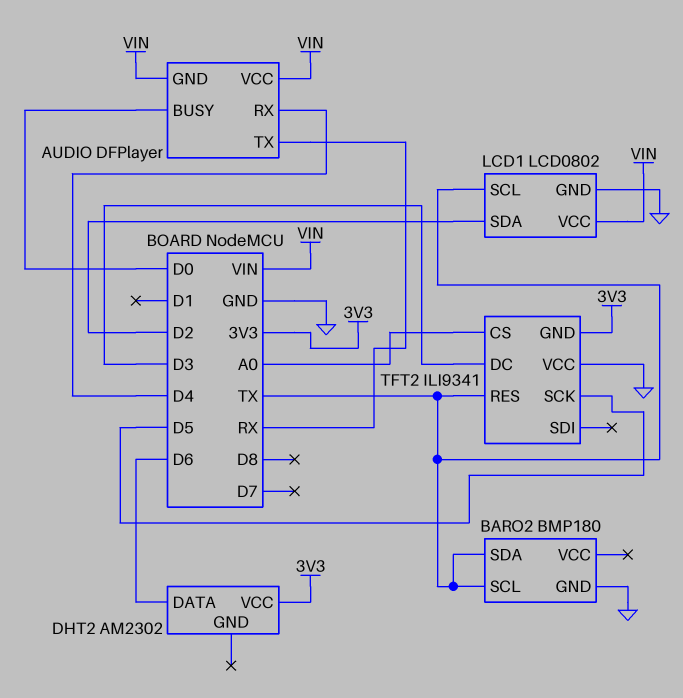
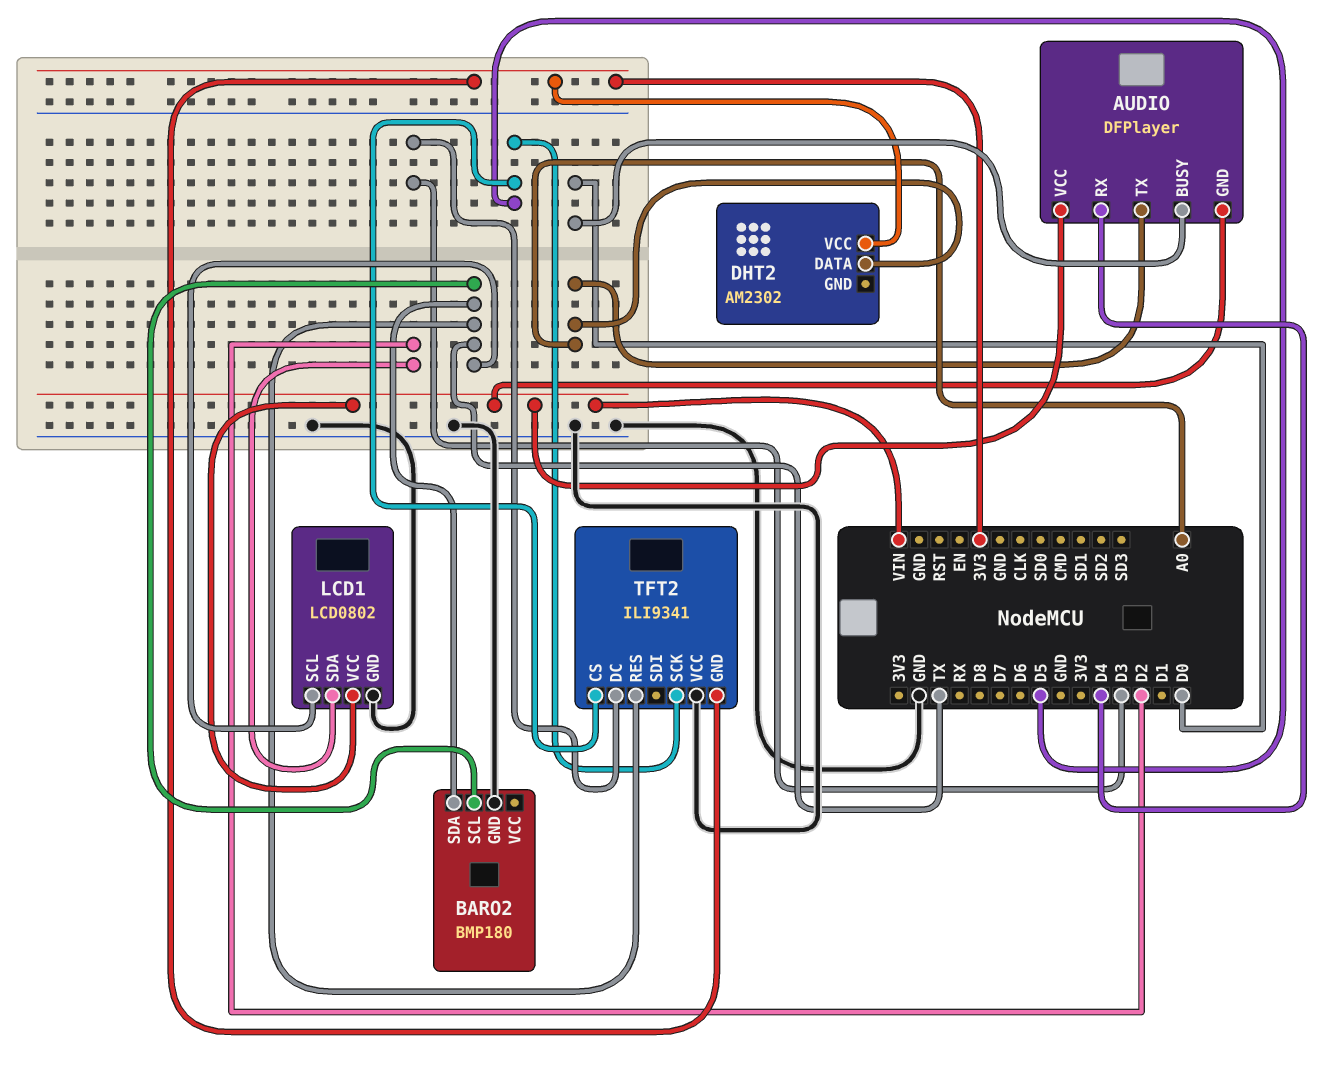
AUDIO pin TX: RX -> A0
DHT2 pin DATA: D6 -> A0
TFT2 pin CS: A0 -> D5

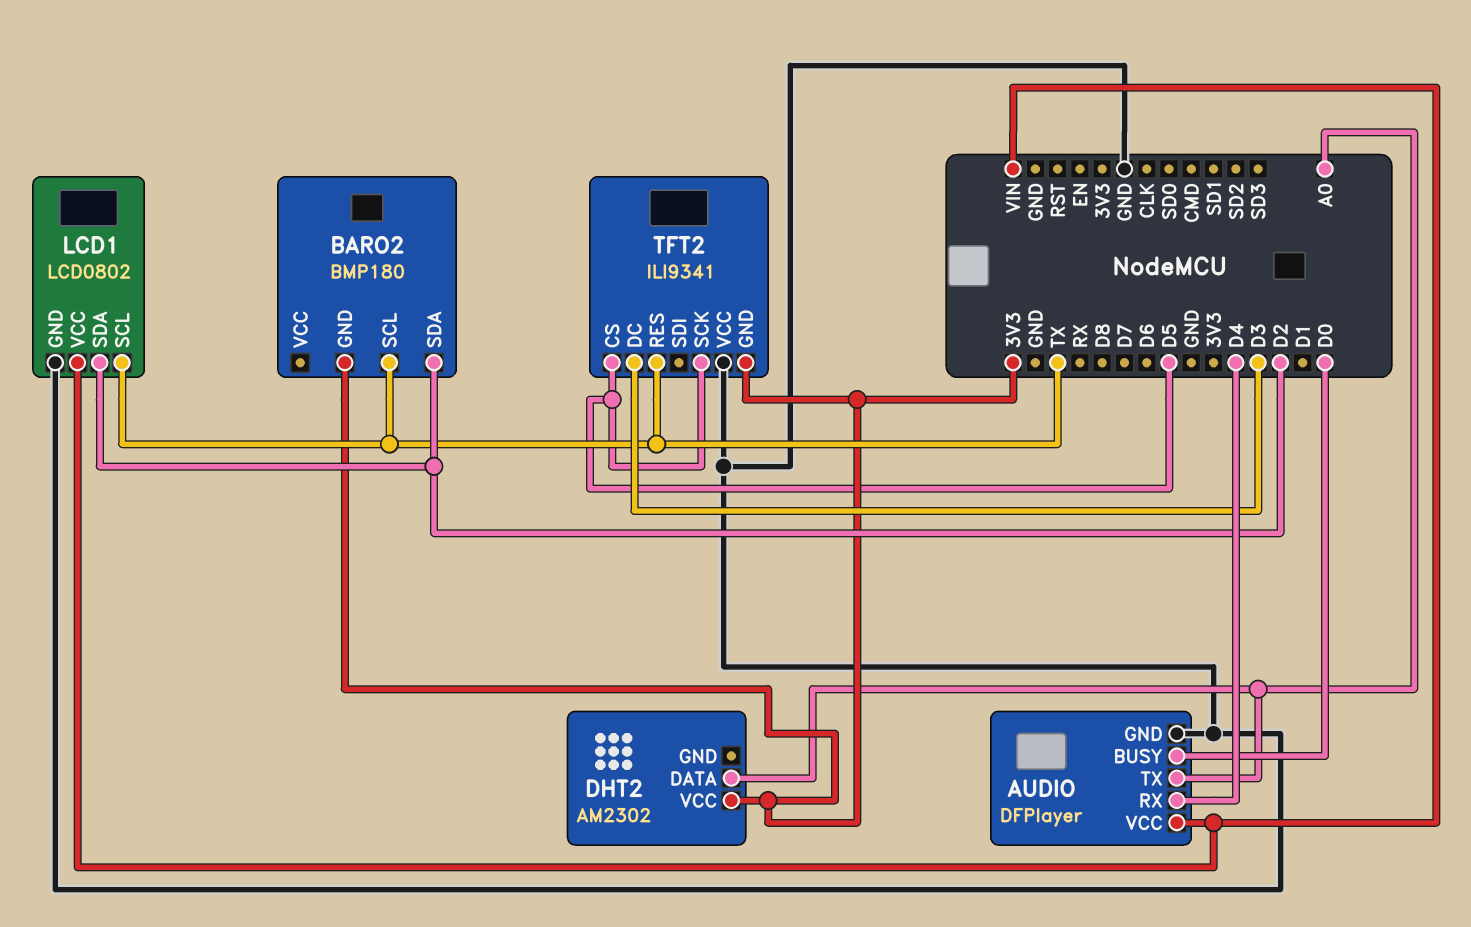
AUDIO pin GND: VIN -> GND
BARO2 pin GND: GND -> 3V3
BARO2 pin SDA: TX -> D2

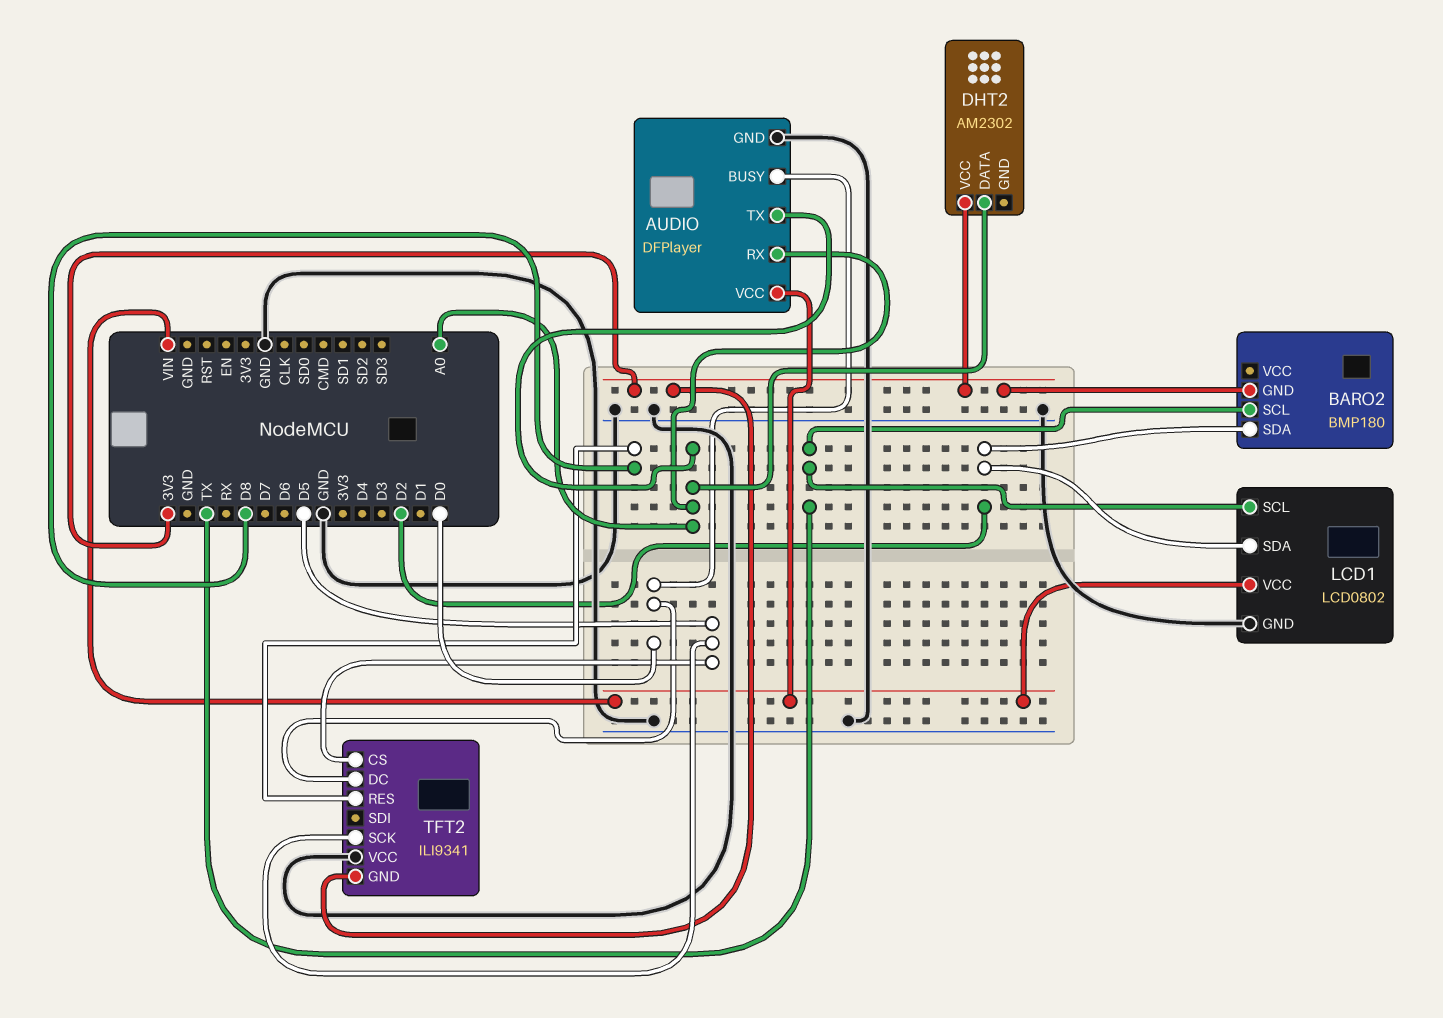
AUDIO pin RX: D4 -> A0
TFT2 pin DC: D3 -> D0
TFT2 pin RES: TX -> D8

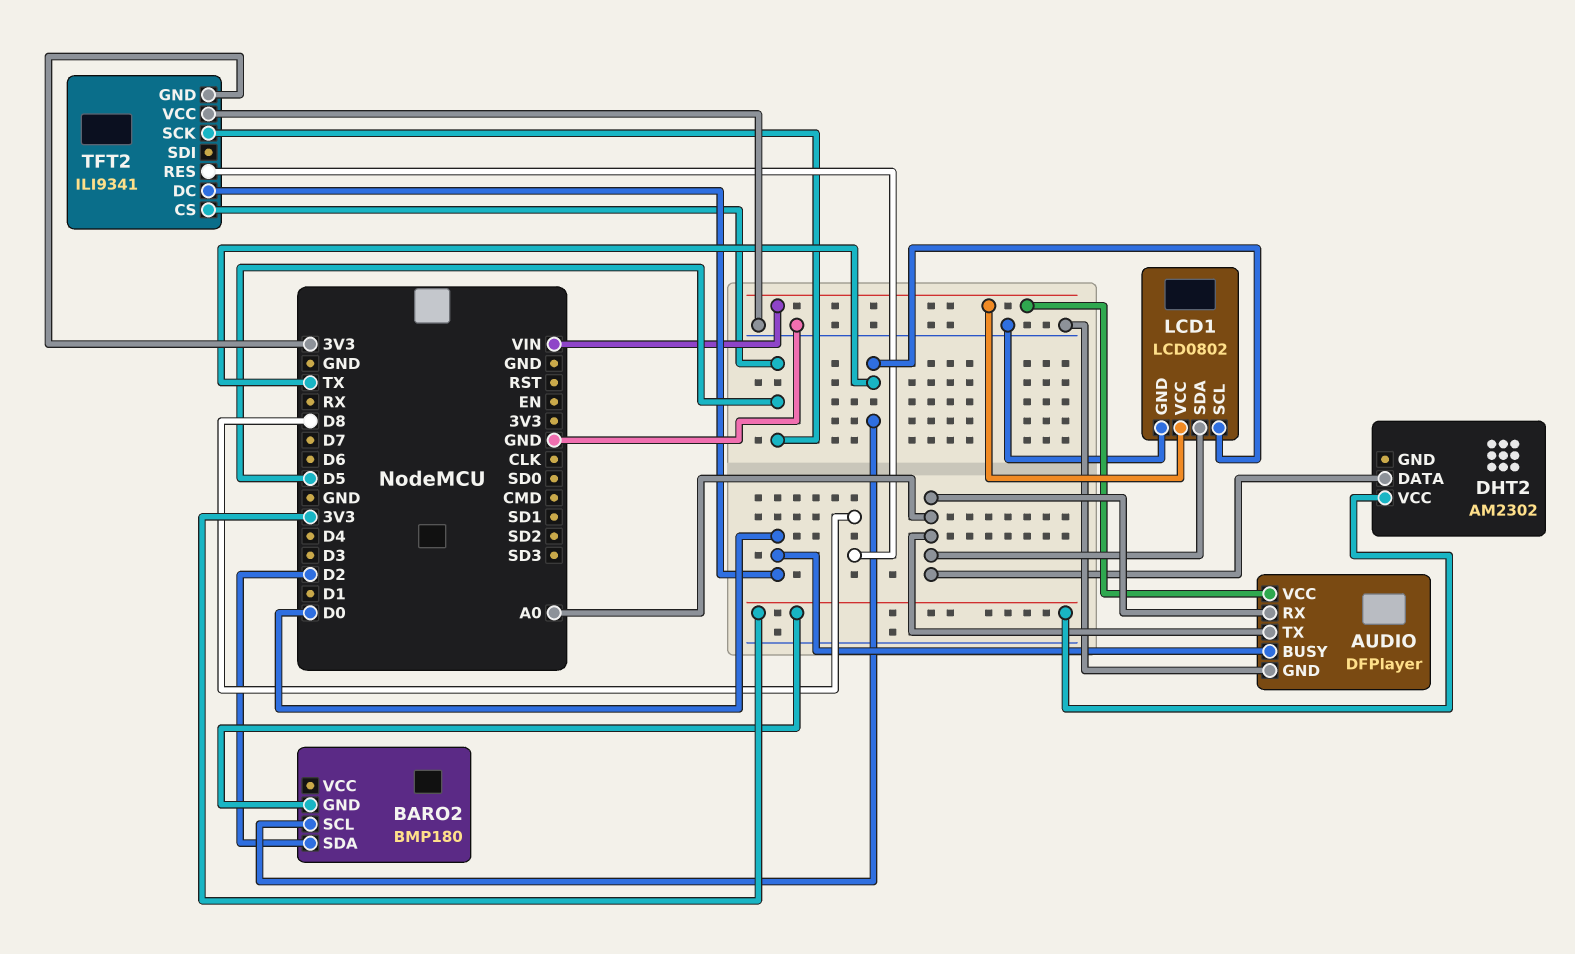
LCD1 pin SDA: D2 -> A0

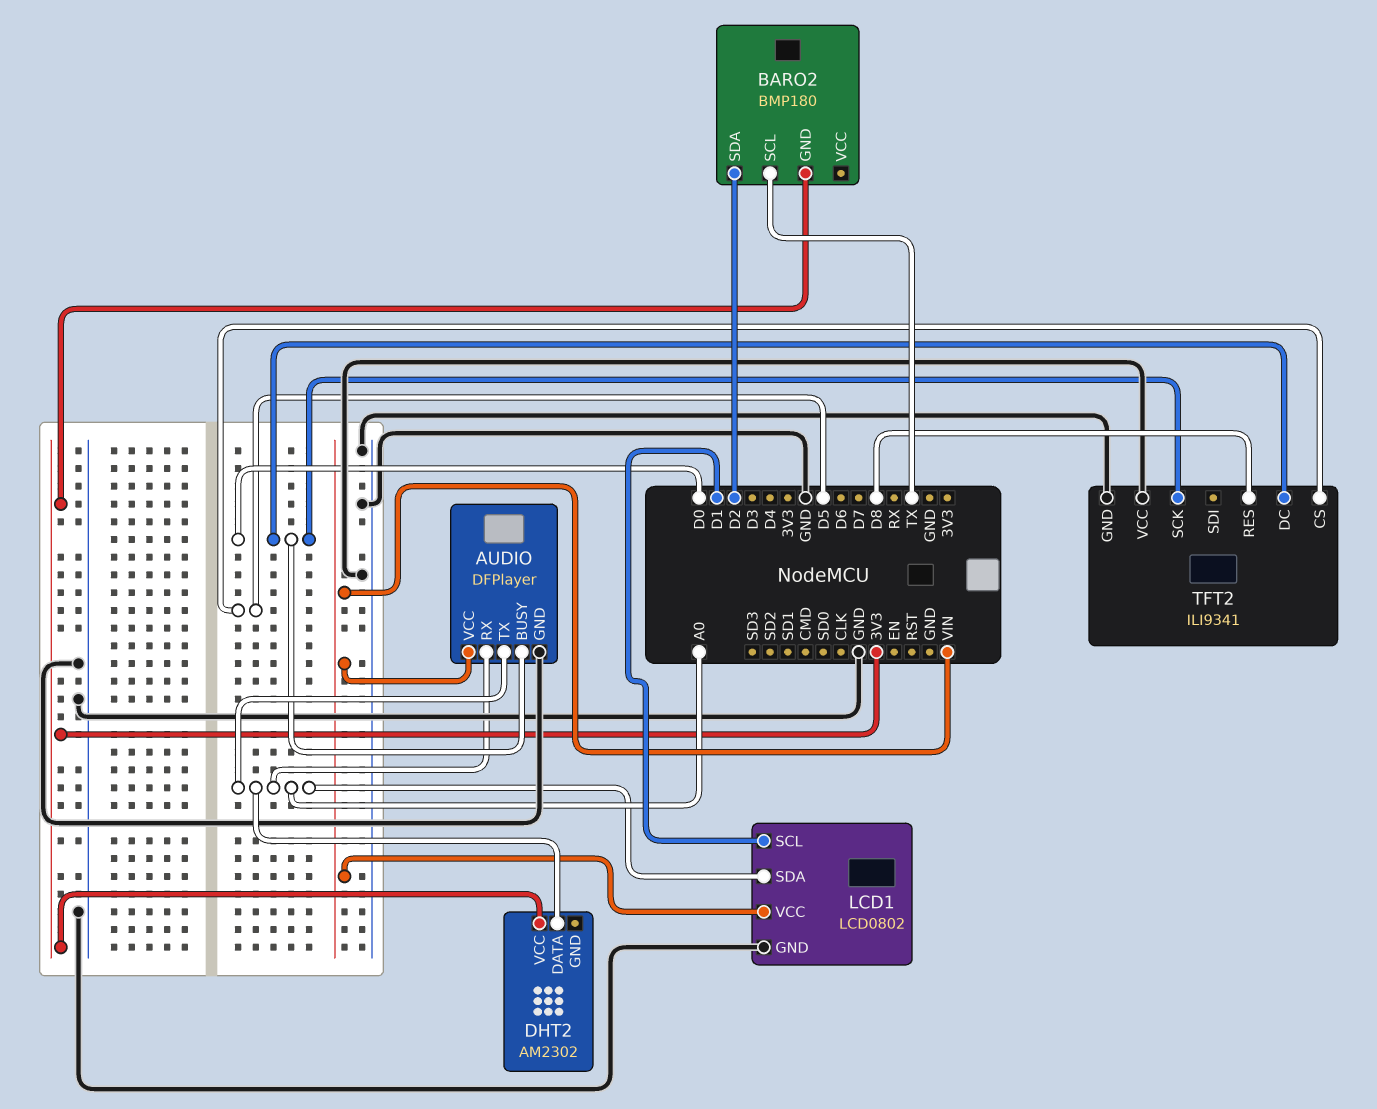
LCD1 pin SCL: TX -> D1
TFT2 pin GND: 3V3 -> GND
TFT2 pin SCK: D5 -> D0

